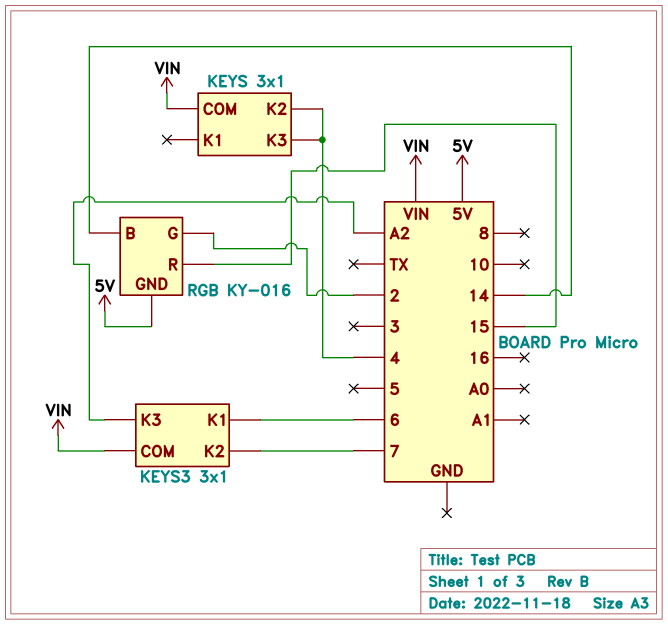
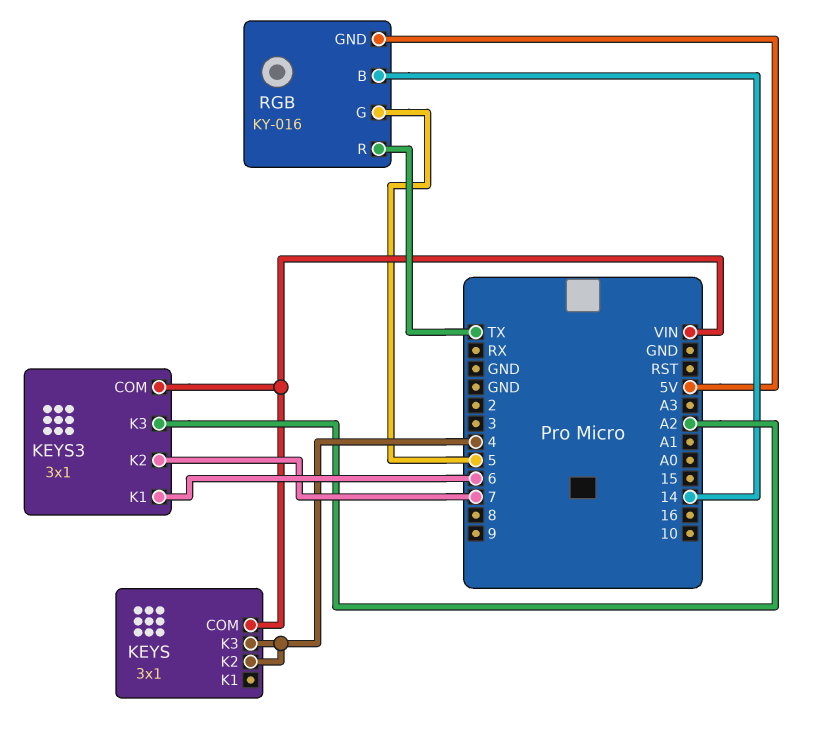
RGB pin G: 2 -> 5
RGB pin R: 15 -> TX

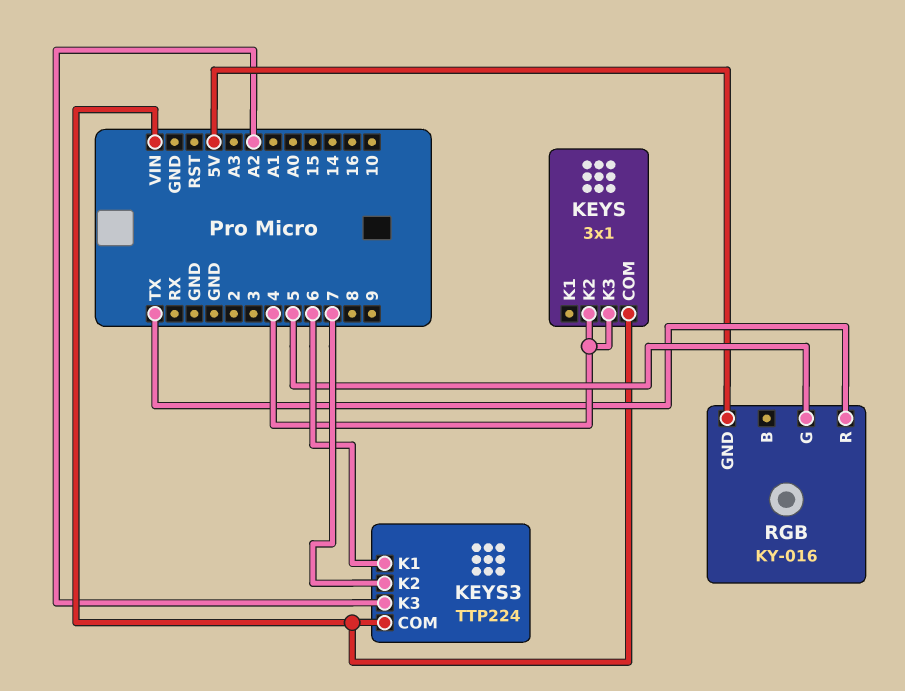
KEYS3: 3x1 -> TTP224
RGB pin B: 14 -> none

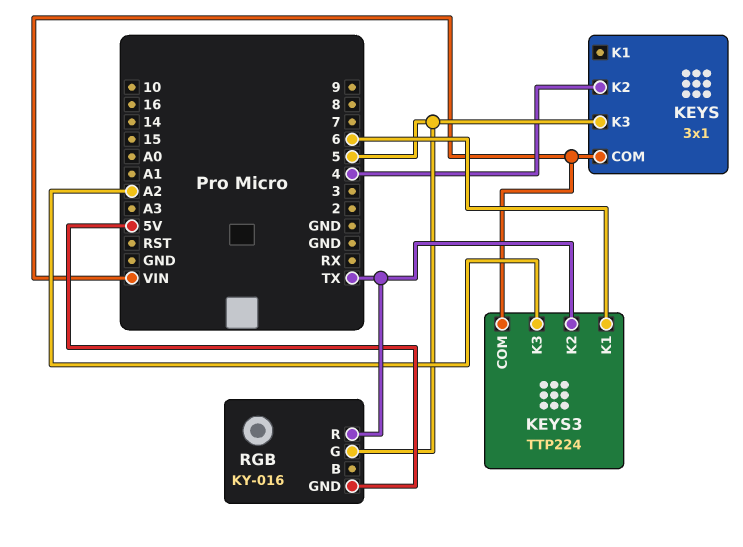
KEYS pin K3: 4 -> 5
KEYS3 pin K2: 7 -> TX

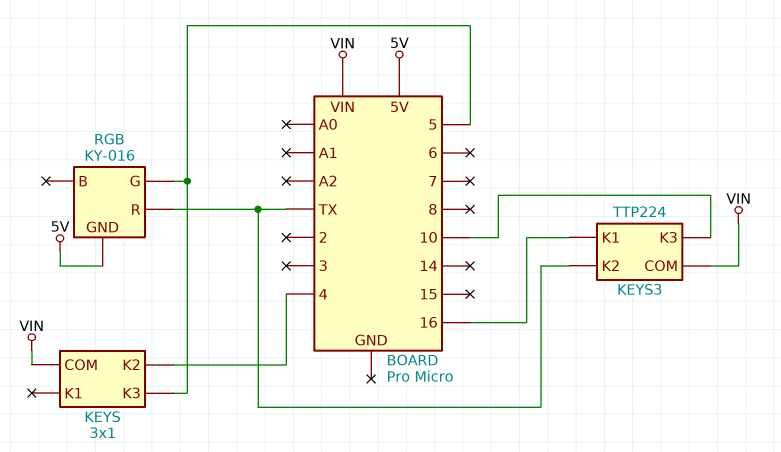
KEYS3 pin K1: 6 -> 16
KEYS3 pin K3: A2 -> 10

